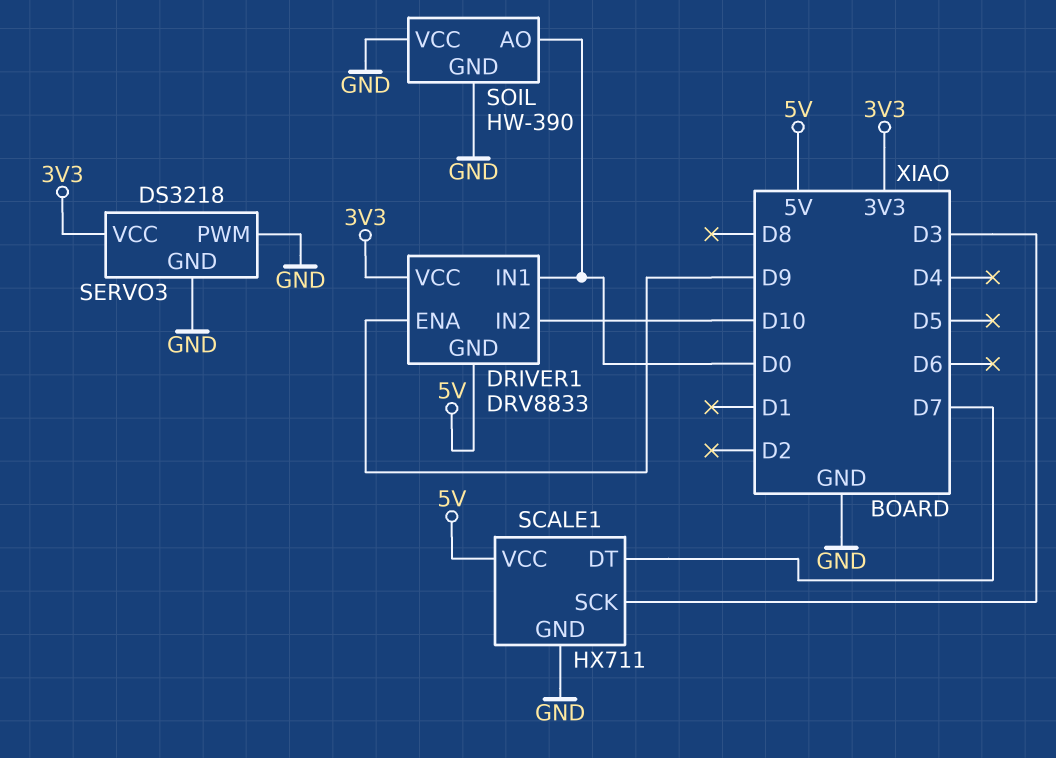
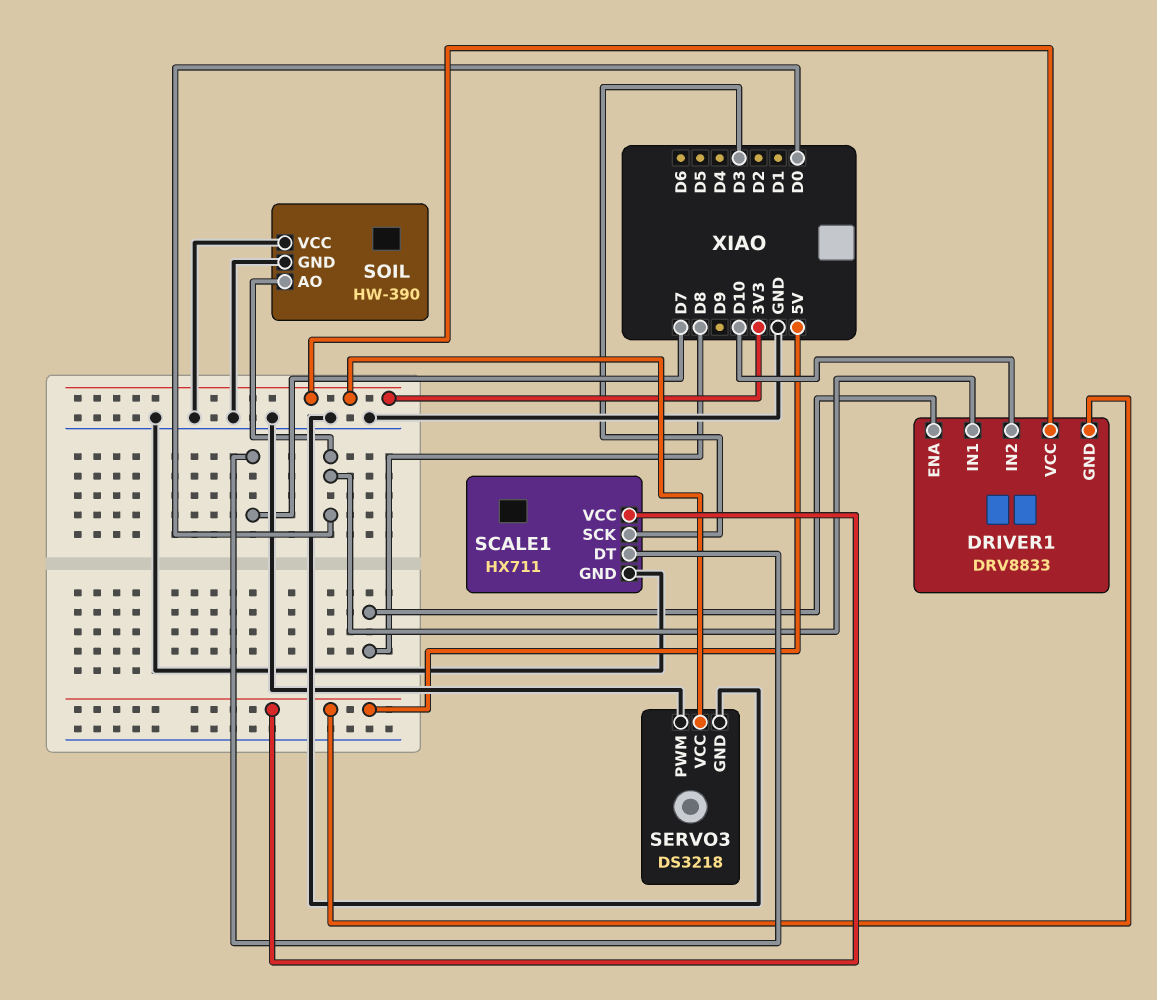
DRIVER1 pin ENA: D9 -> D8

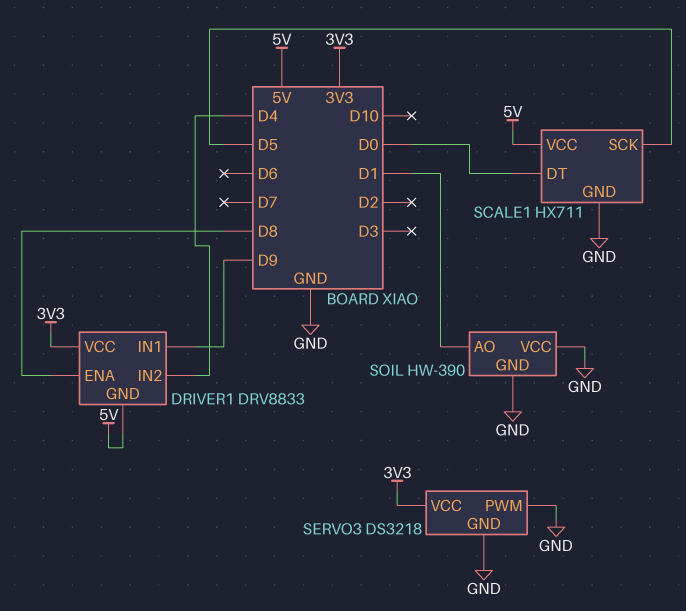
DRIVER1 pin IN1: D0 -> D9
DRIVER1 pin IN2: D10 -> D4
SCALE1 pin DT: D7 -> D0
SCALE1 pin SCK: D3 -> D5
SOIL pin AO: D0 -> D1

